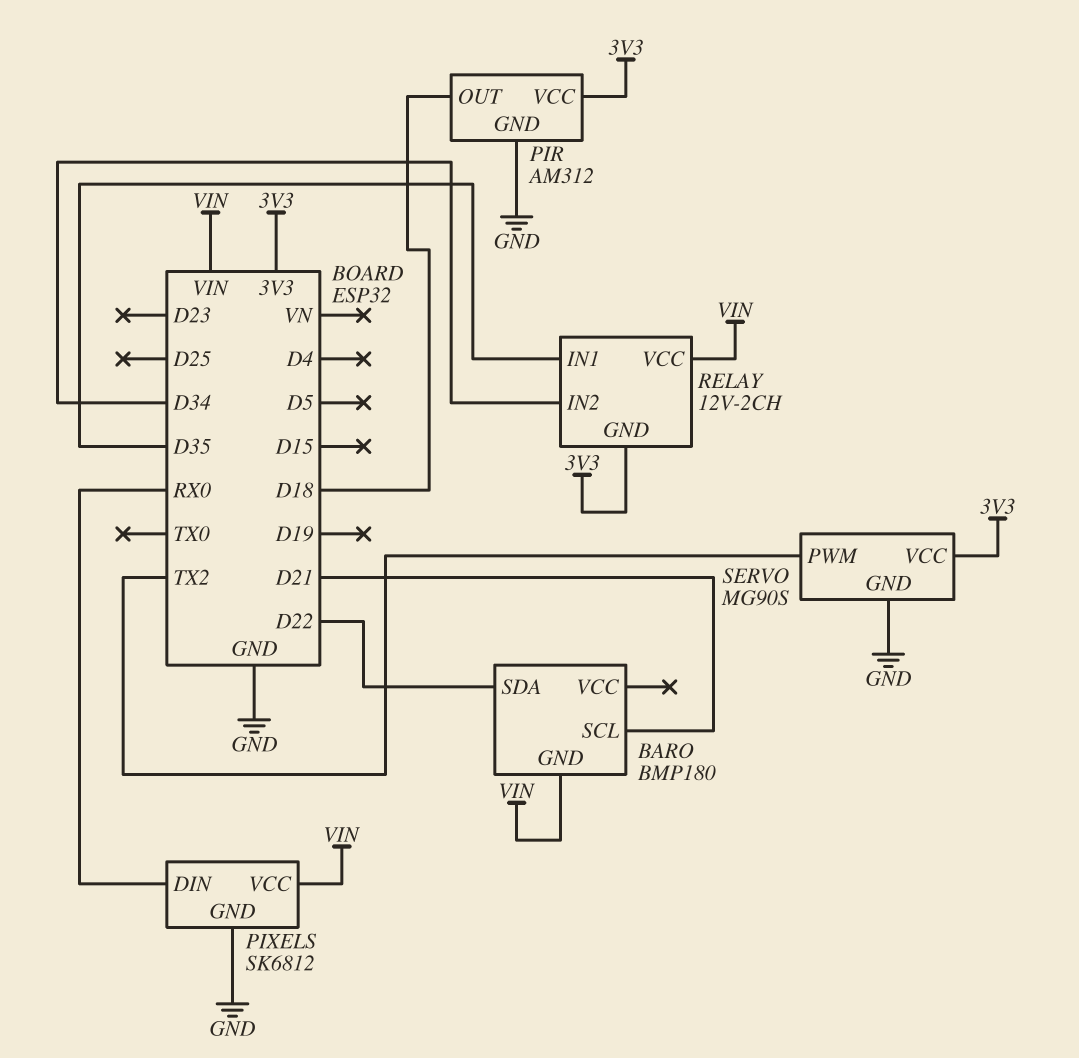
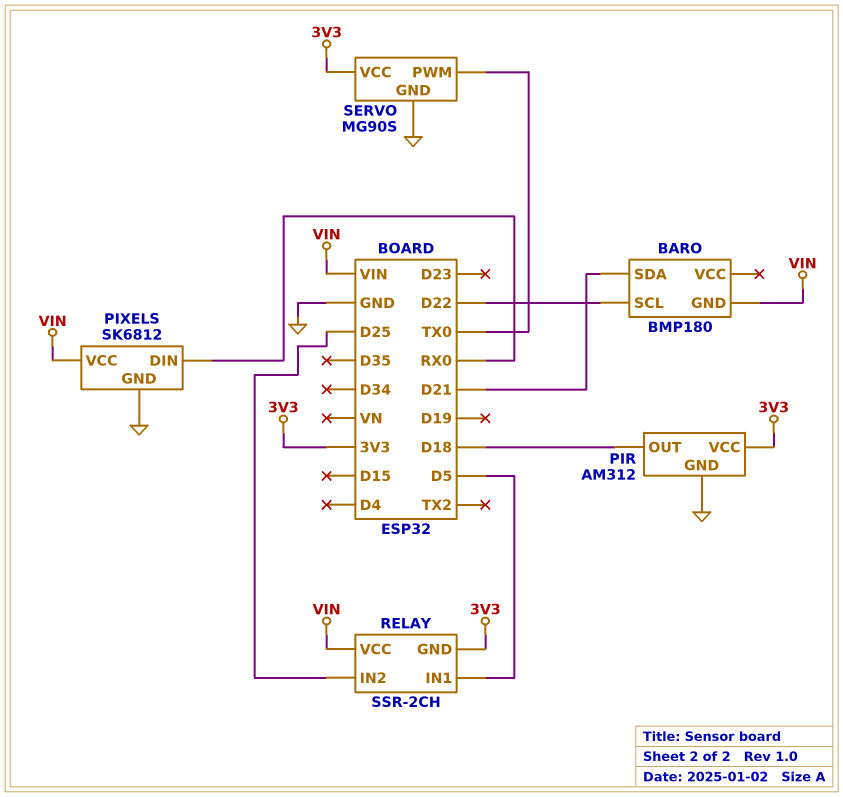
BARO pin SCL: D21 -> D22
BARO pin SDA: D22 -> D21
RELAY: 12V-2CH -> SSR-2CH
RELAY pin IN1: D35 -> D5
RELAY pin IN2: D34 -> D25
SERVO pin PWM: TX2 -> TX0

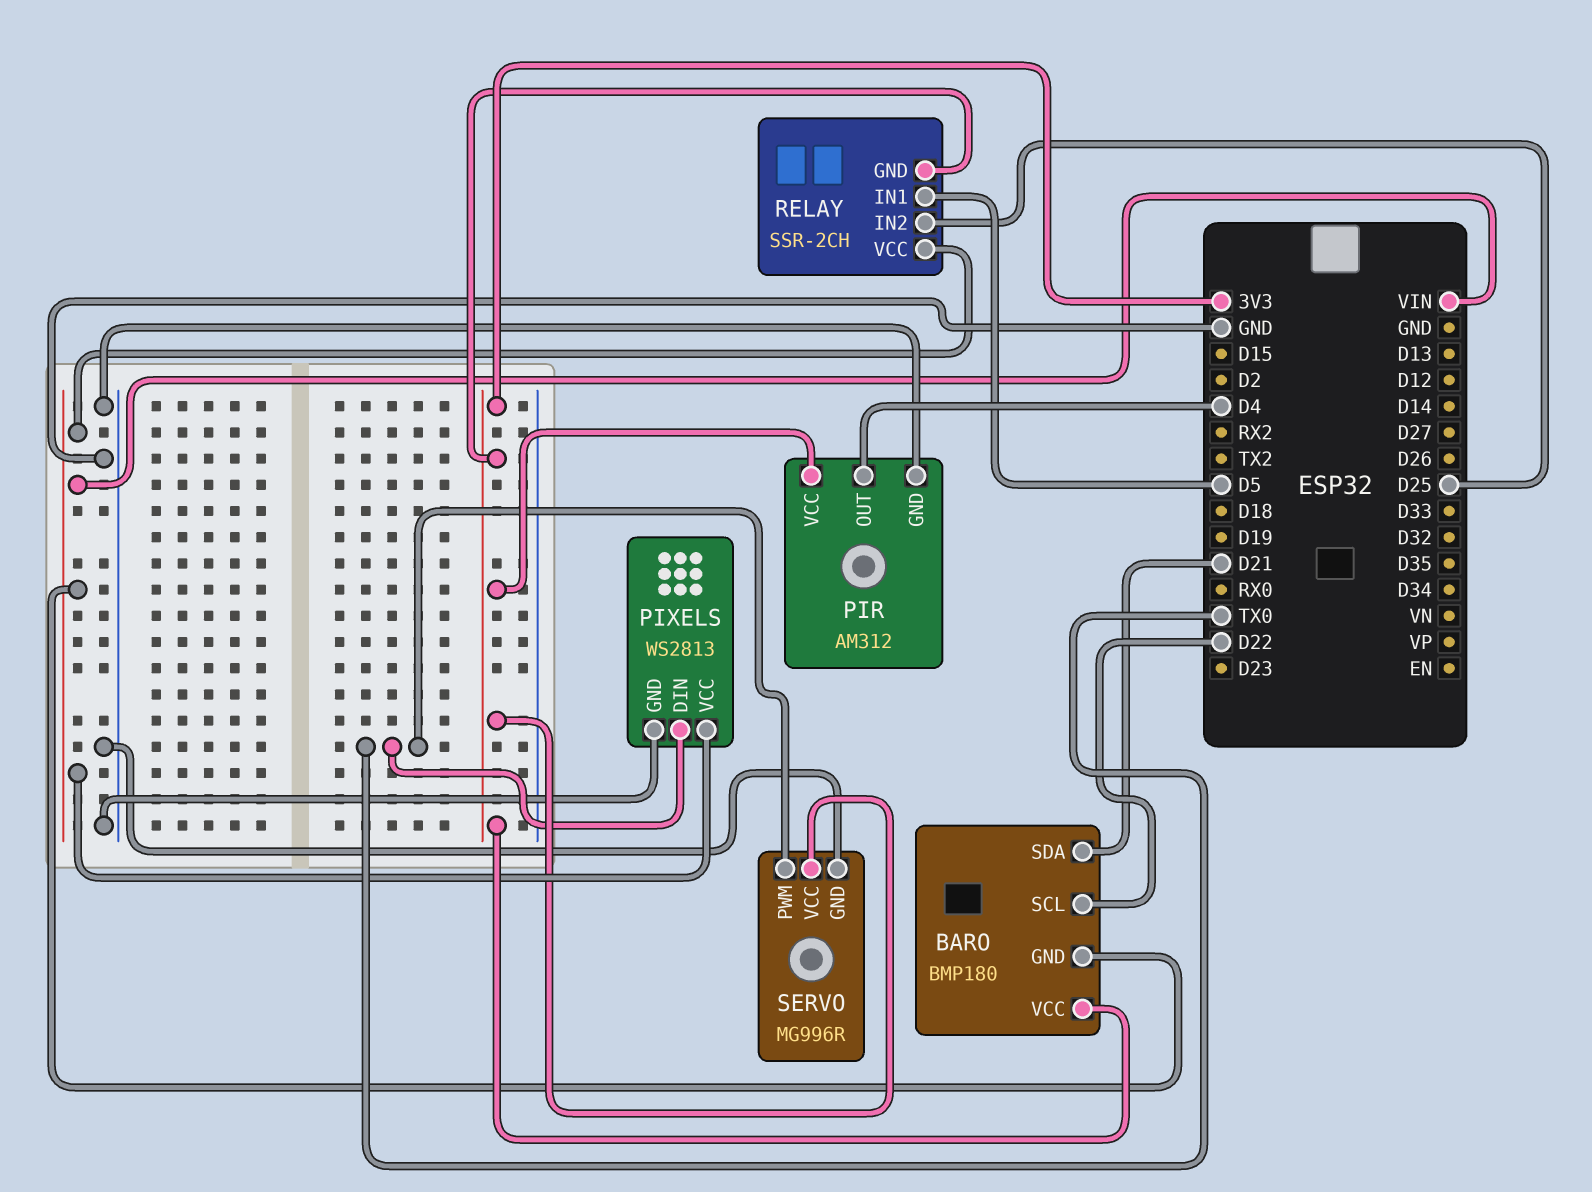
BARO pin VCC: none -> 3V3
PIR pin OUT: D18 -> D4
PIXELS: SK6812 -> WS2813
PIXELS pin DIN: RX0 -> TX0
SERVO: MG90S -> MG996R

